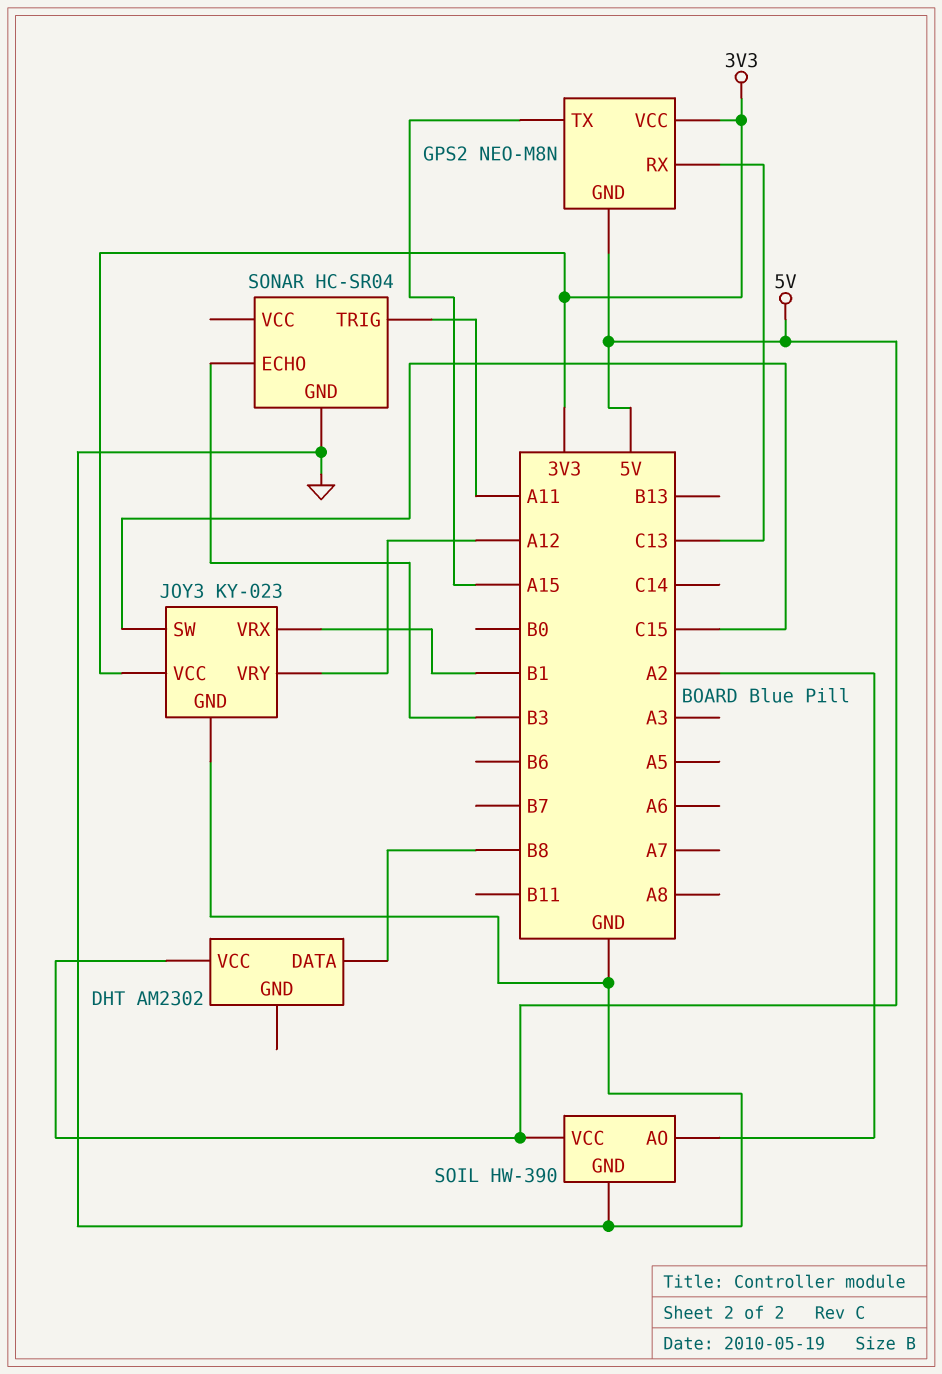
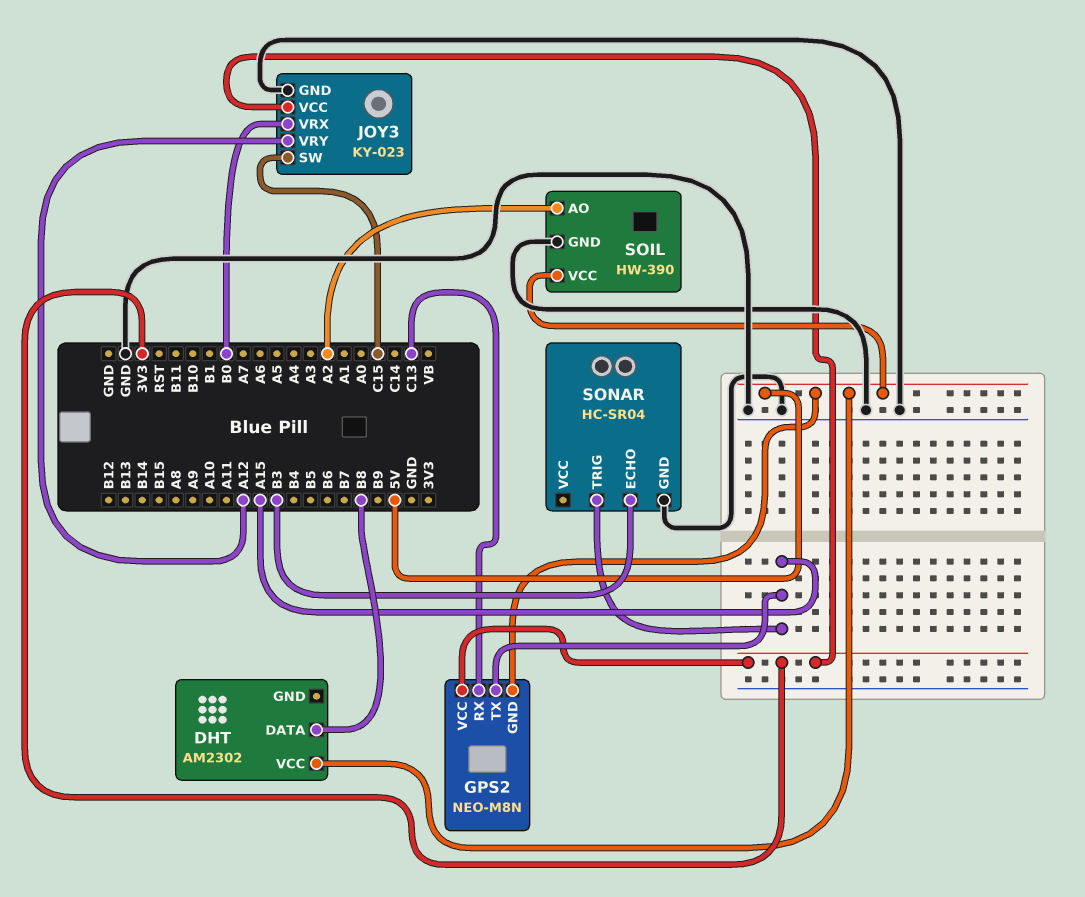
JOY3 pin VRX: B1 -> B0
SONAR pin TRIG: A11 -> A15

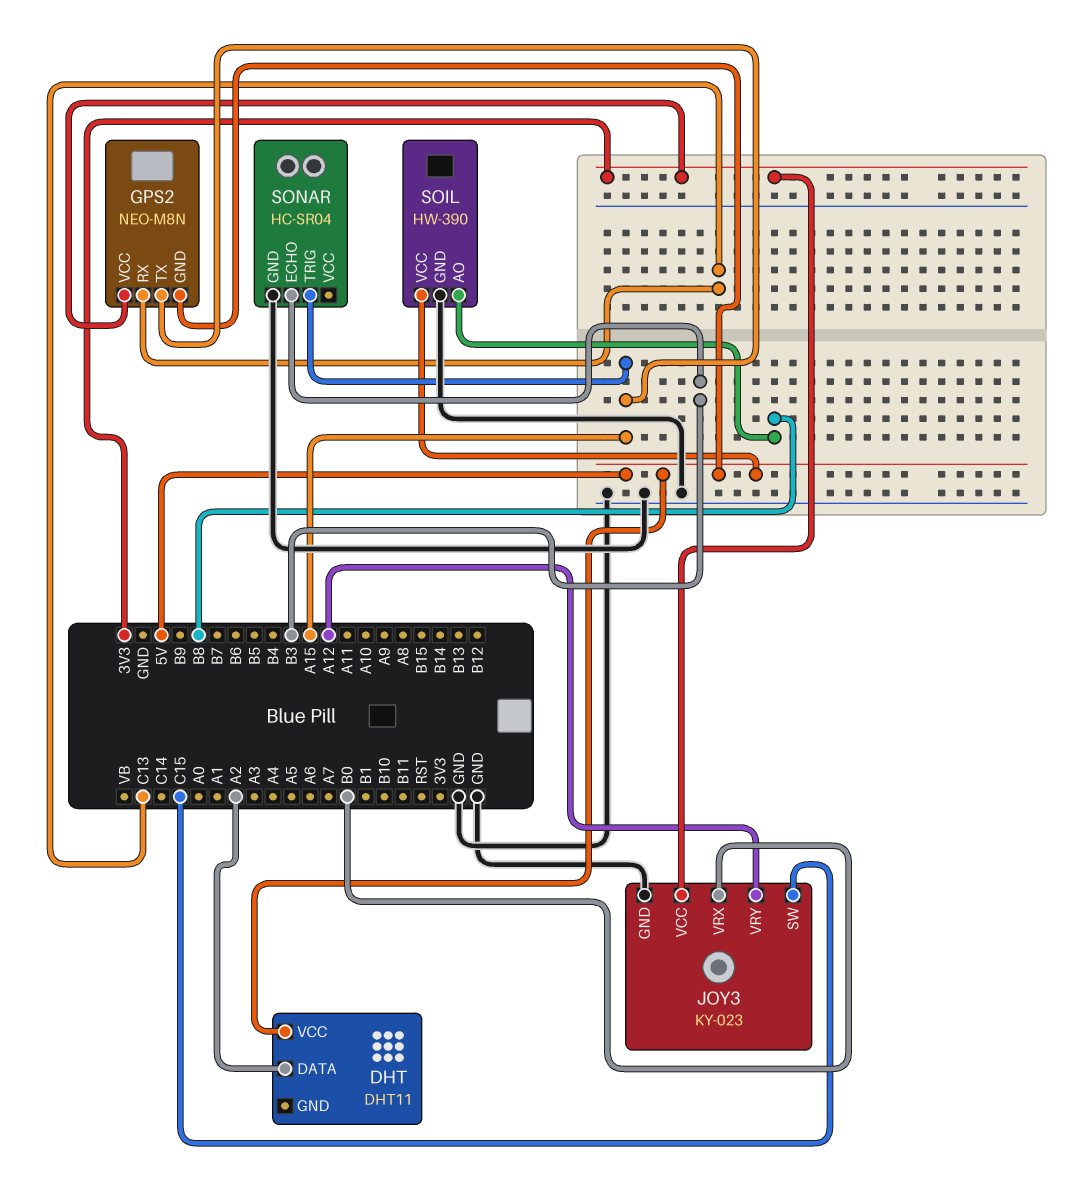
DHT: AM2302 -> DHT11
DHT pin DATA: B8 -> A2
SOIL pin AO: A2 -> B8

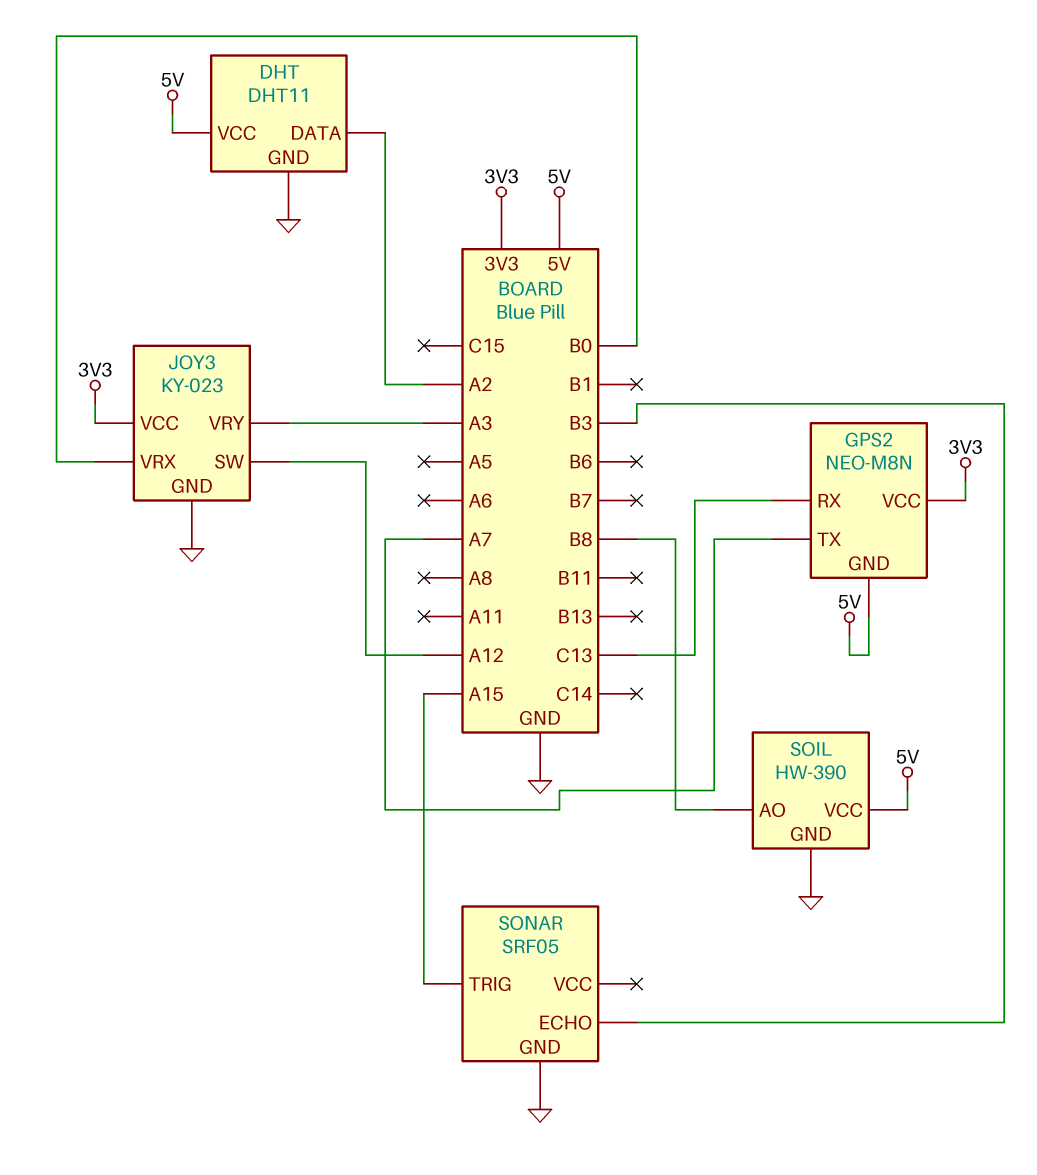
DHT pin GND: none -> GND
GPS2 pin TX: A15 -> A7
JOY3 pin SW: C15 -> A12
JOY3 pin VRY: A12 -> A3
SONAR: HC-SR04 -> SRF05

